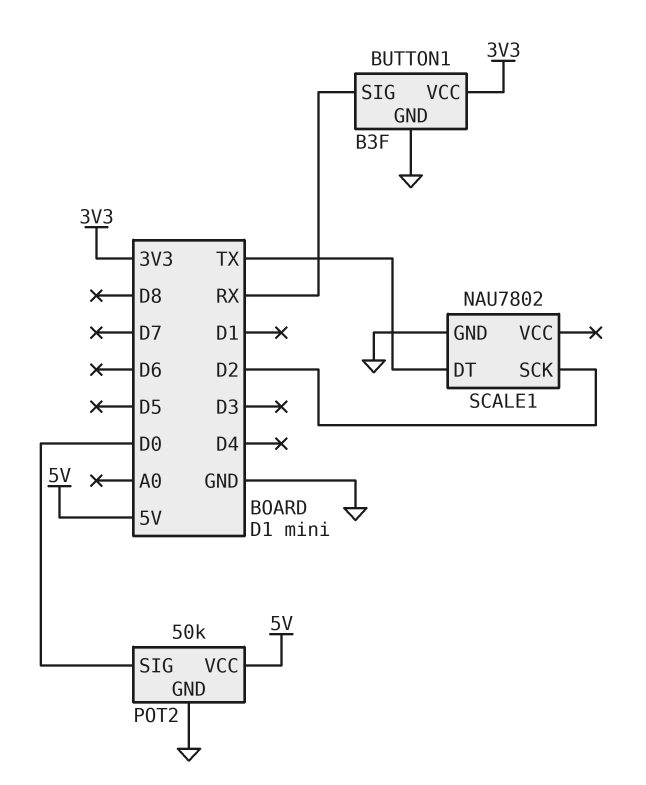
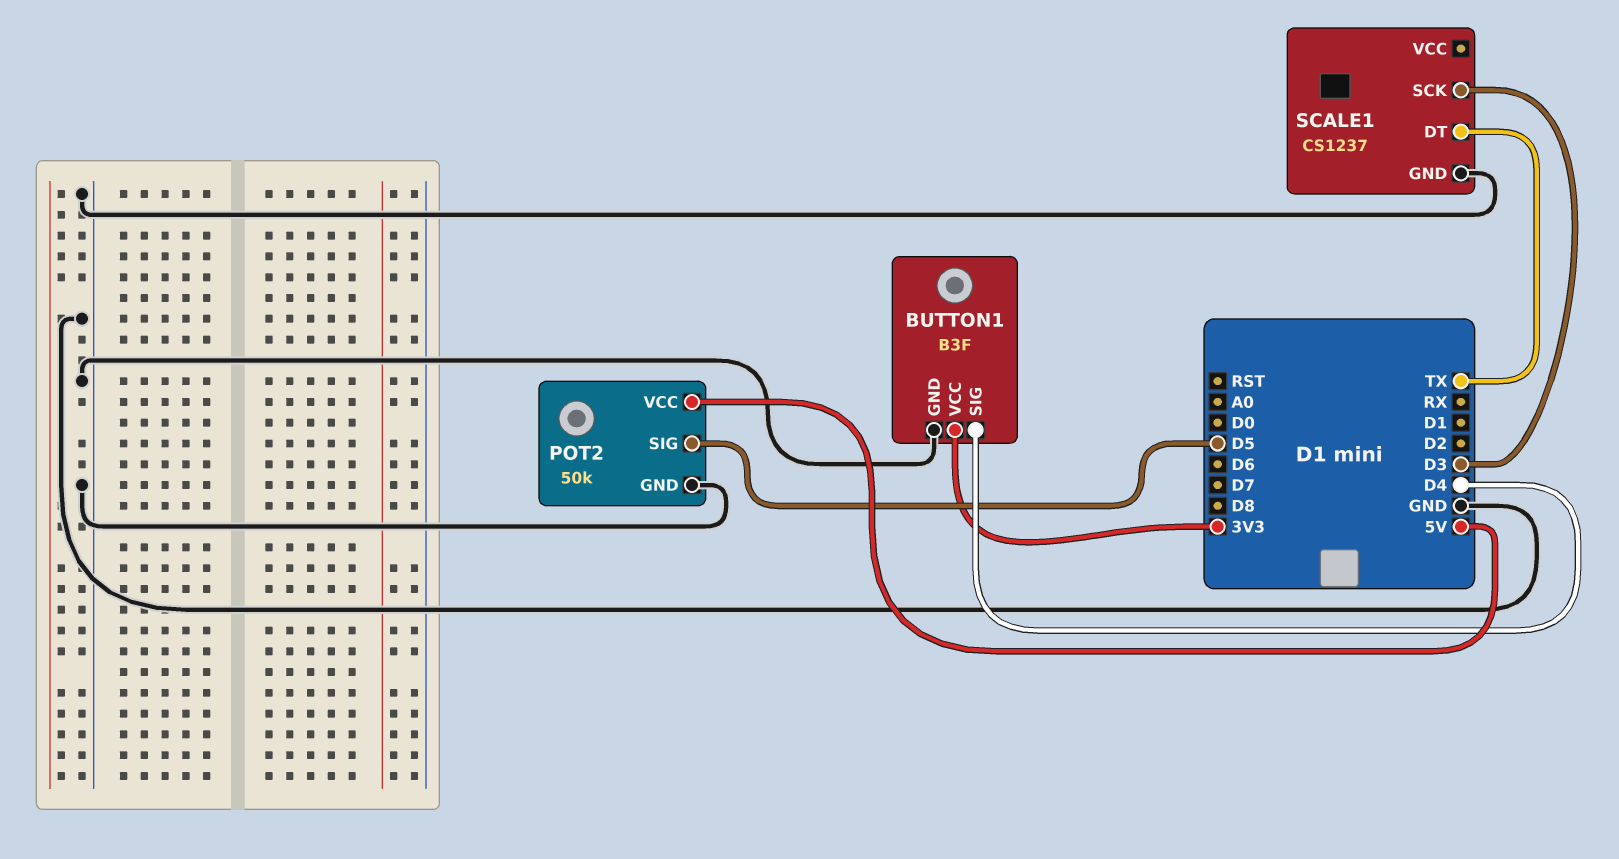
BUTTON1 pin SIG: RX -> D4
POT2 pin SIG: D0 -> D5
SCALE1: NAU7802 -> CS1237
SCALE1 pin SCK: D2 -> D3

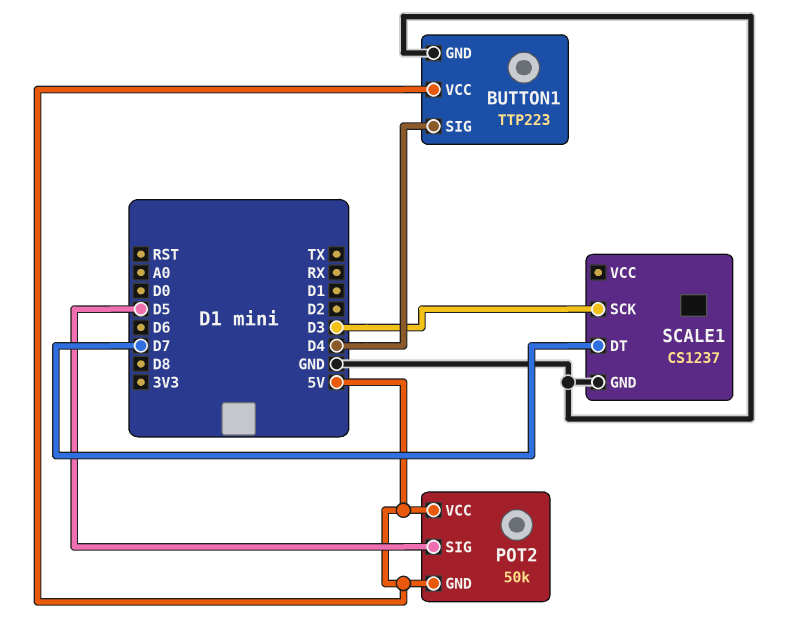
BUTTON1: B3F -> TTP223
BUTTON1 pin VCC: 3V3 -> 5V
POT2 pin GND: GND -> 5V
SCALE1 pin DT: TX -> D7

